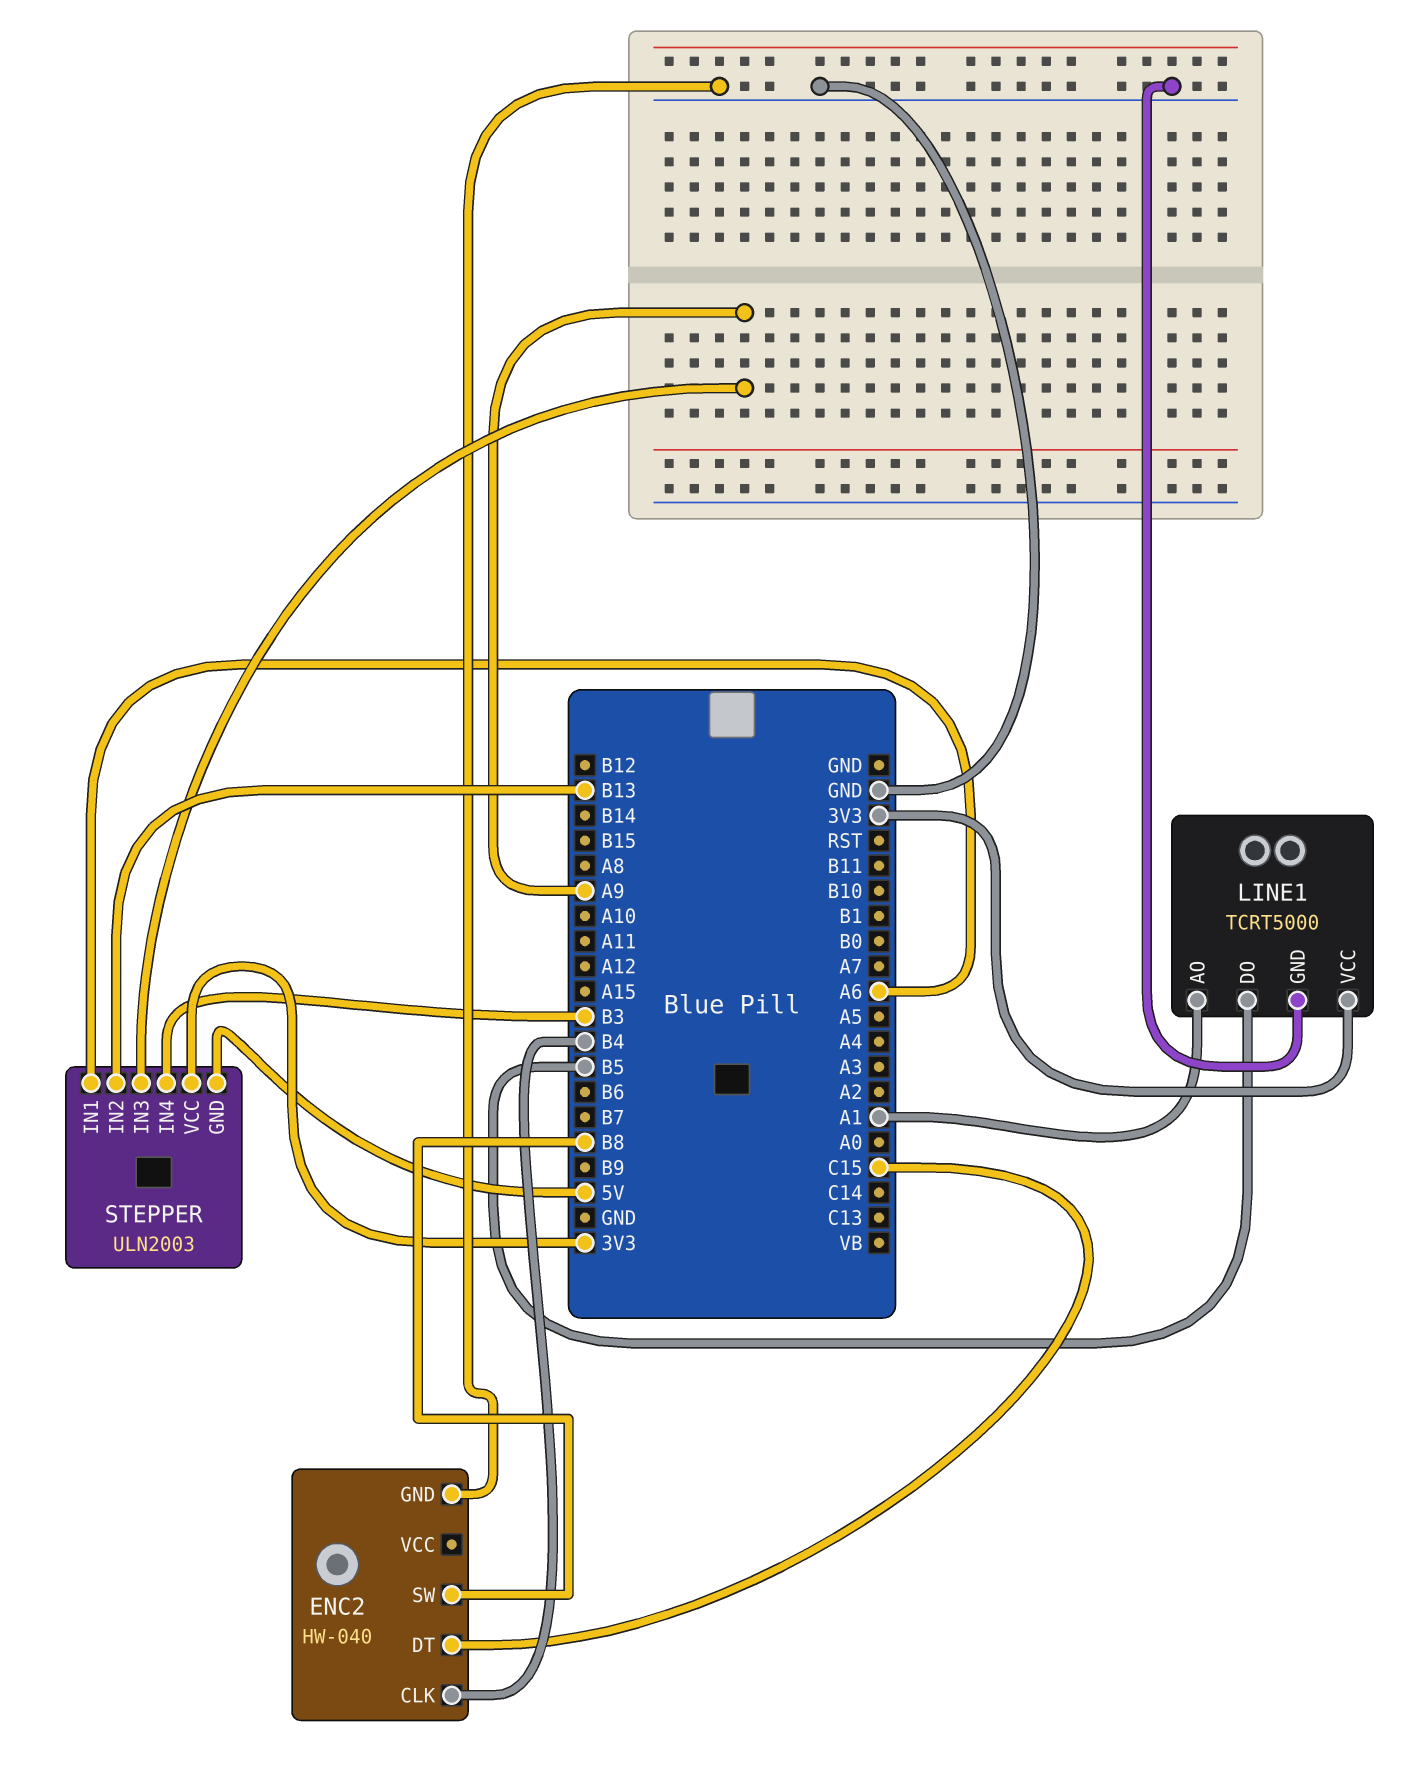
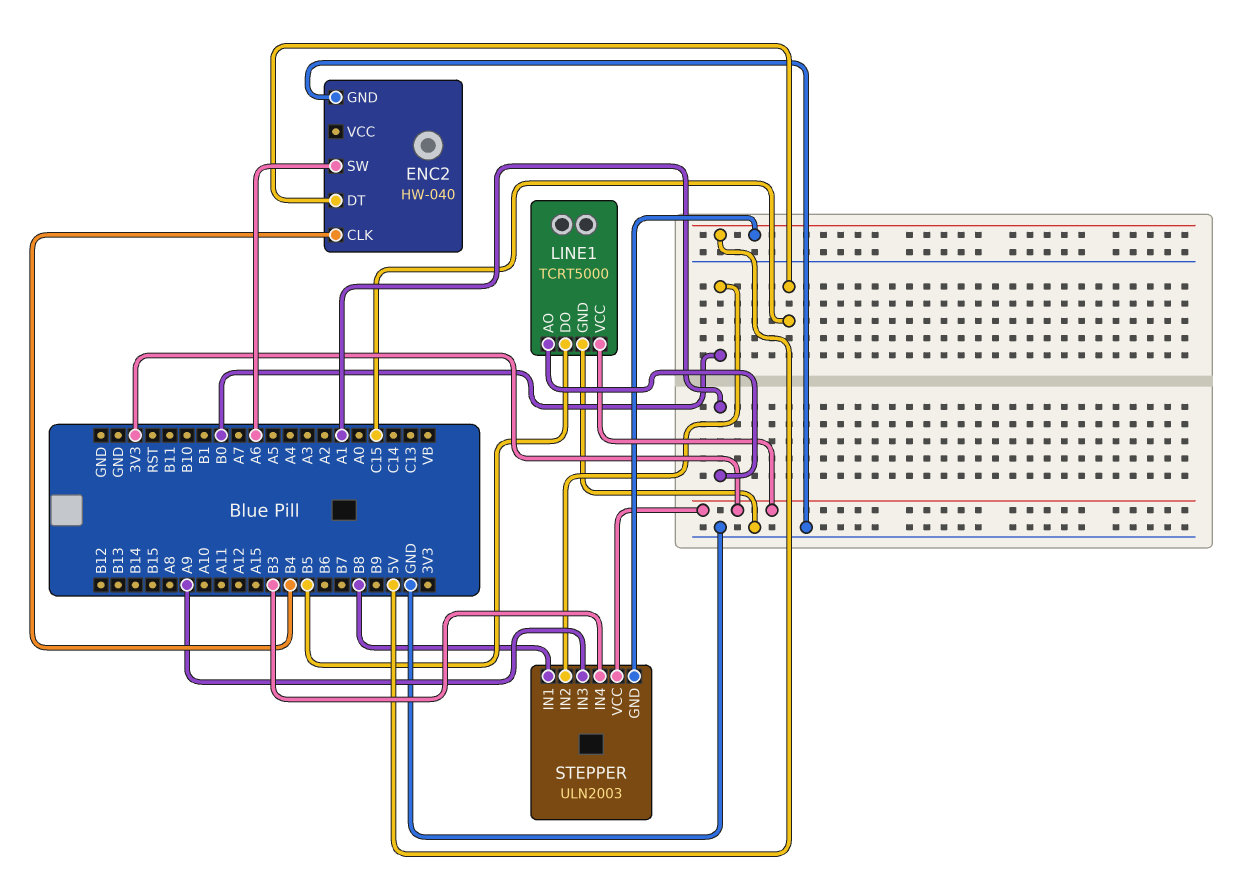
ENC2 pin SW: B8 -> A6
STEPPER pin IN1: A6 -> B8
STEPPER pin IN2: B13 -> B0

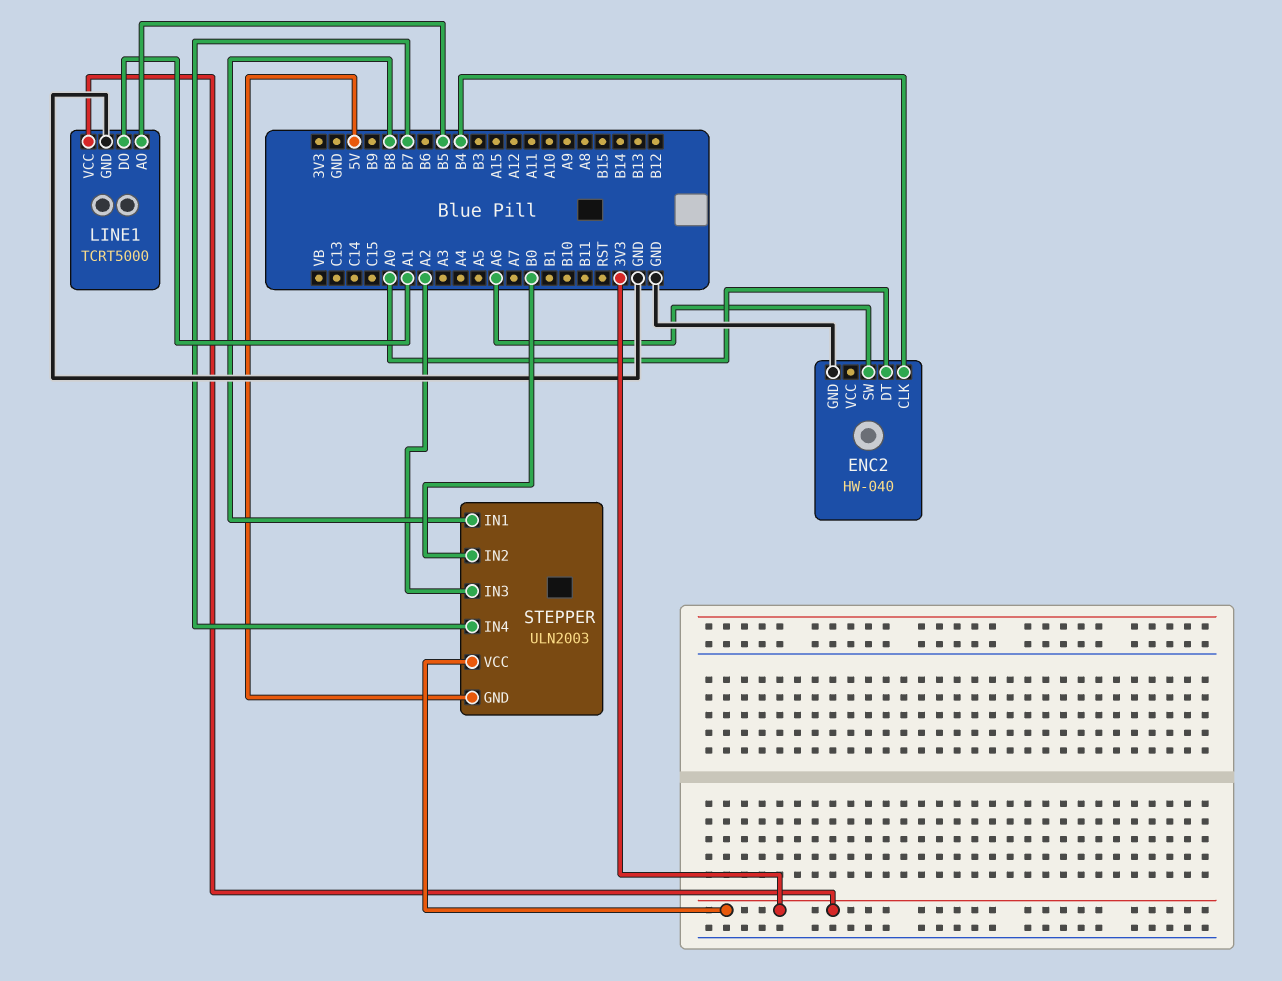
ENC2 pin DT: C15 -> A0
LINE1 pin AO: A1 -> B5
LINE1 pin DO: B5 -> A1
STEPPER pin IN3: A9 -> A2
STEPPER pin IN4: B3 -> B7

